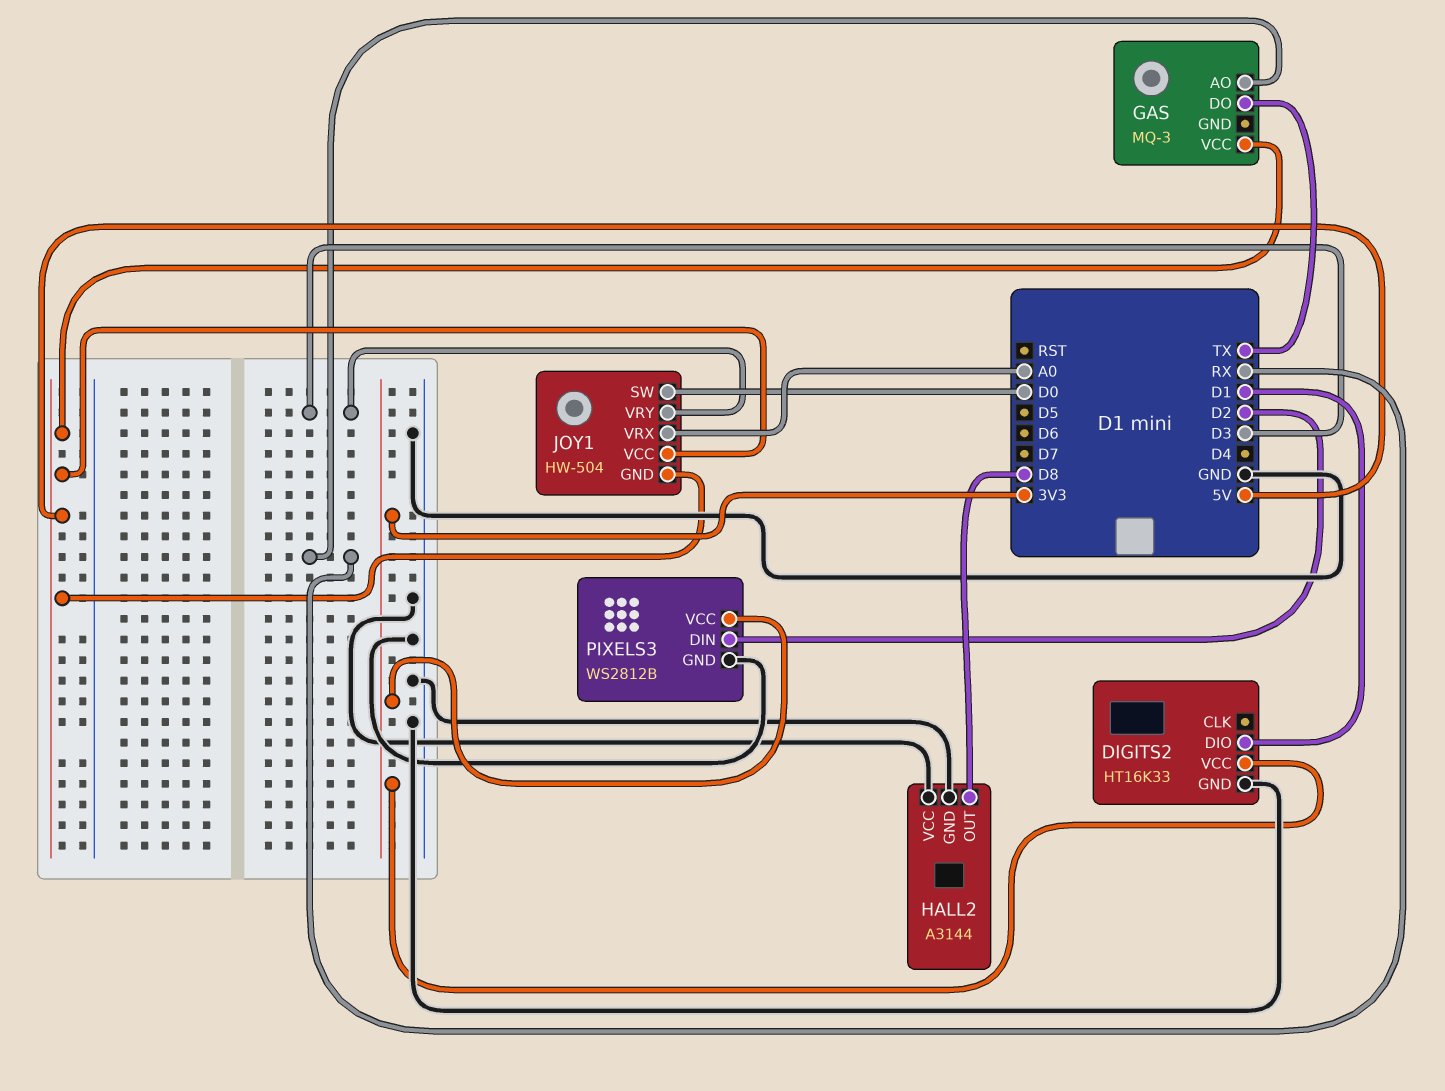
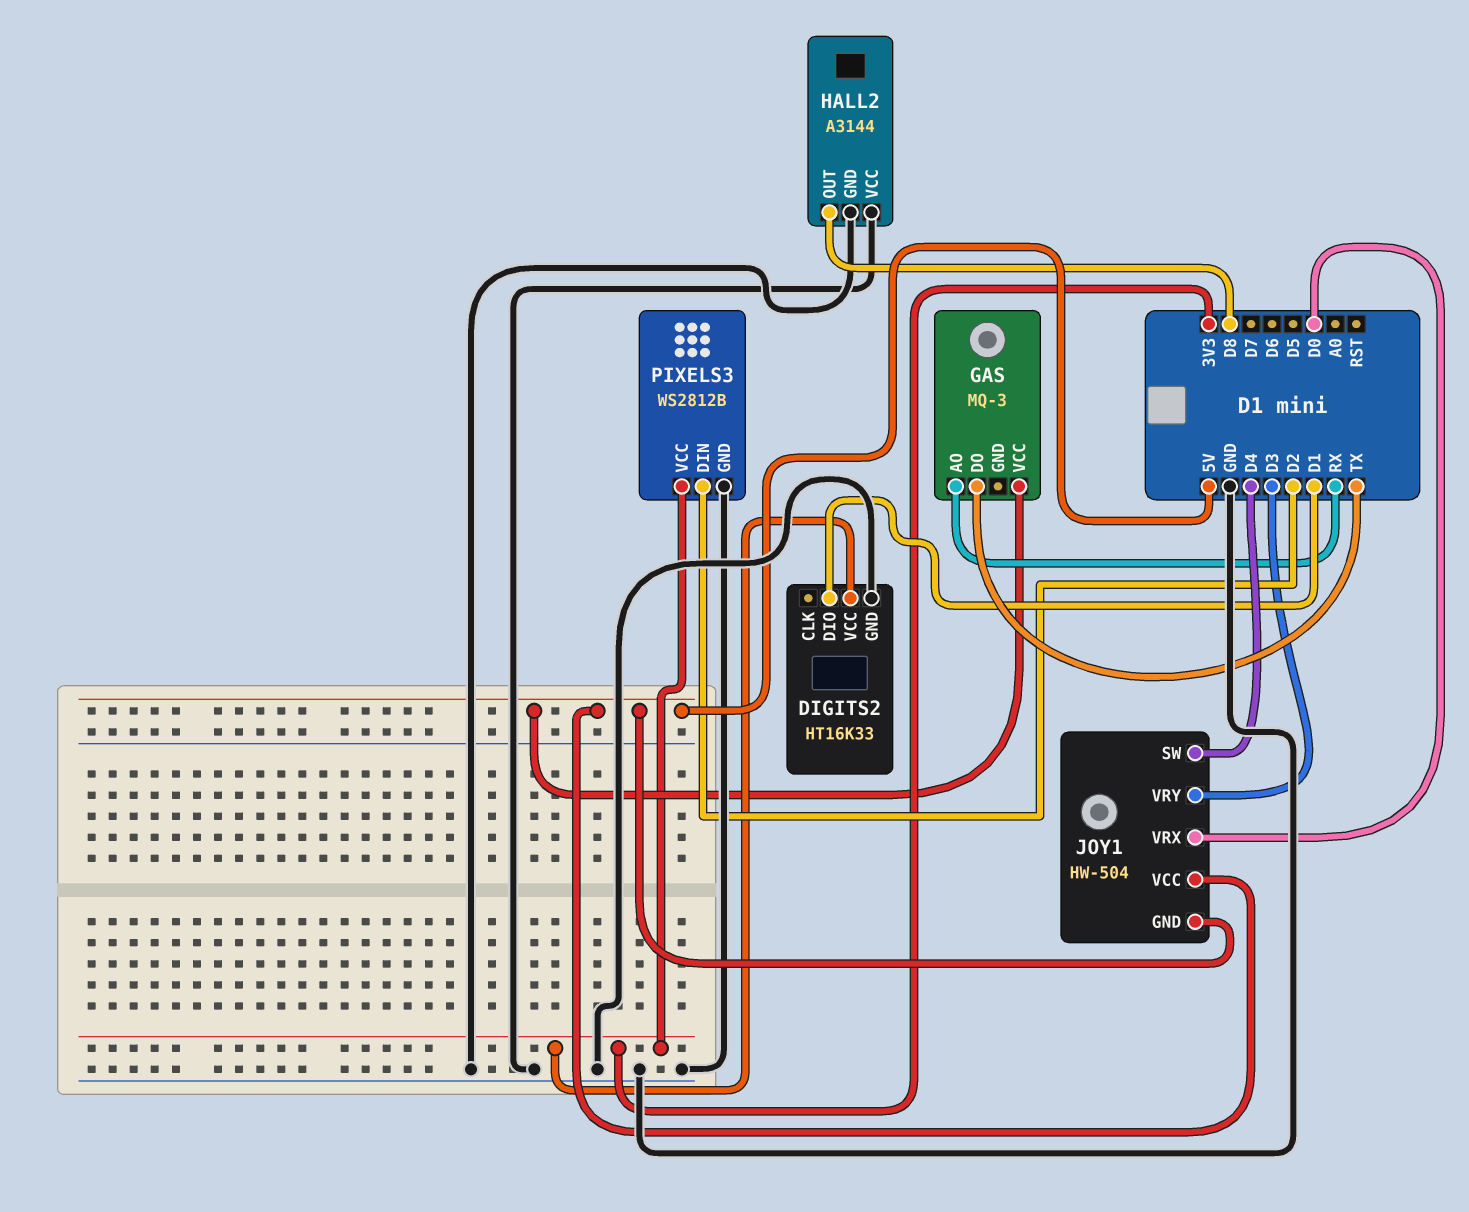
JOY1 pin SW: D0 -> D4
JOY1 pin VRX: A0 -> D0

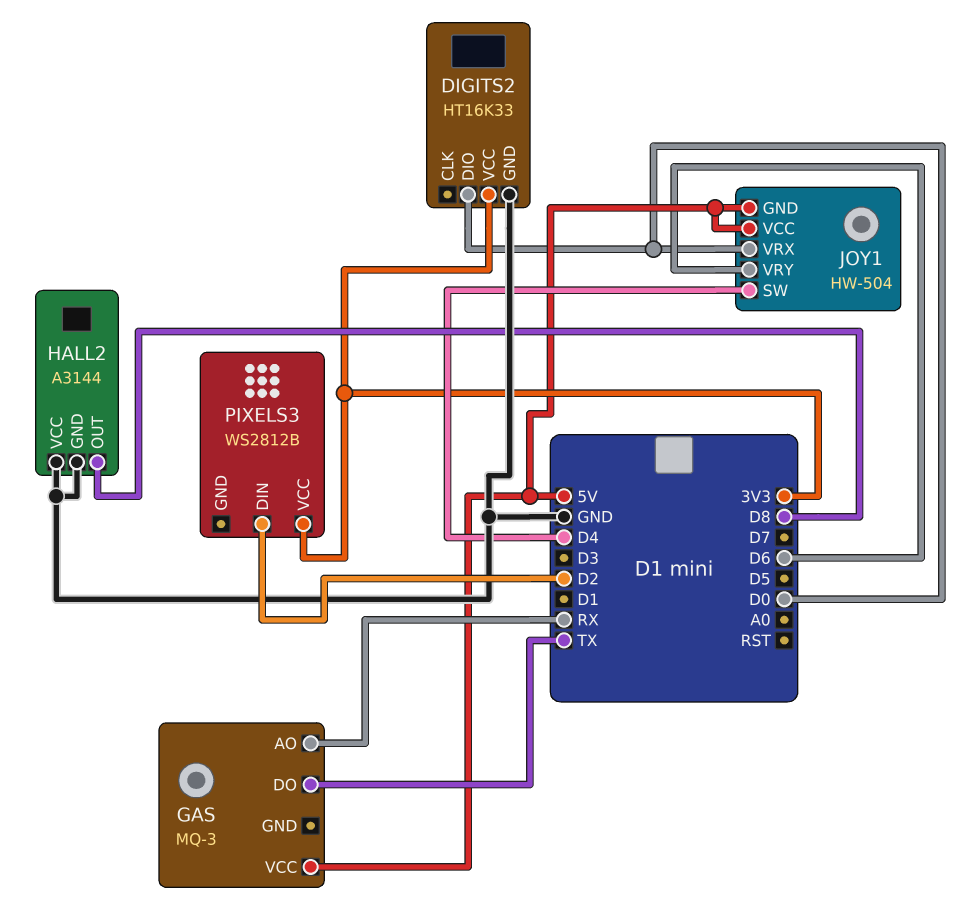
DIGITS2 pin DIO: D1 -> D0
JOY1 pin VRY: D3 -> D6
PIXELS3 pin GND: GND -> none

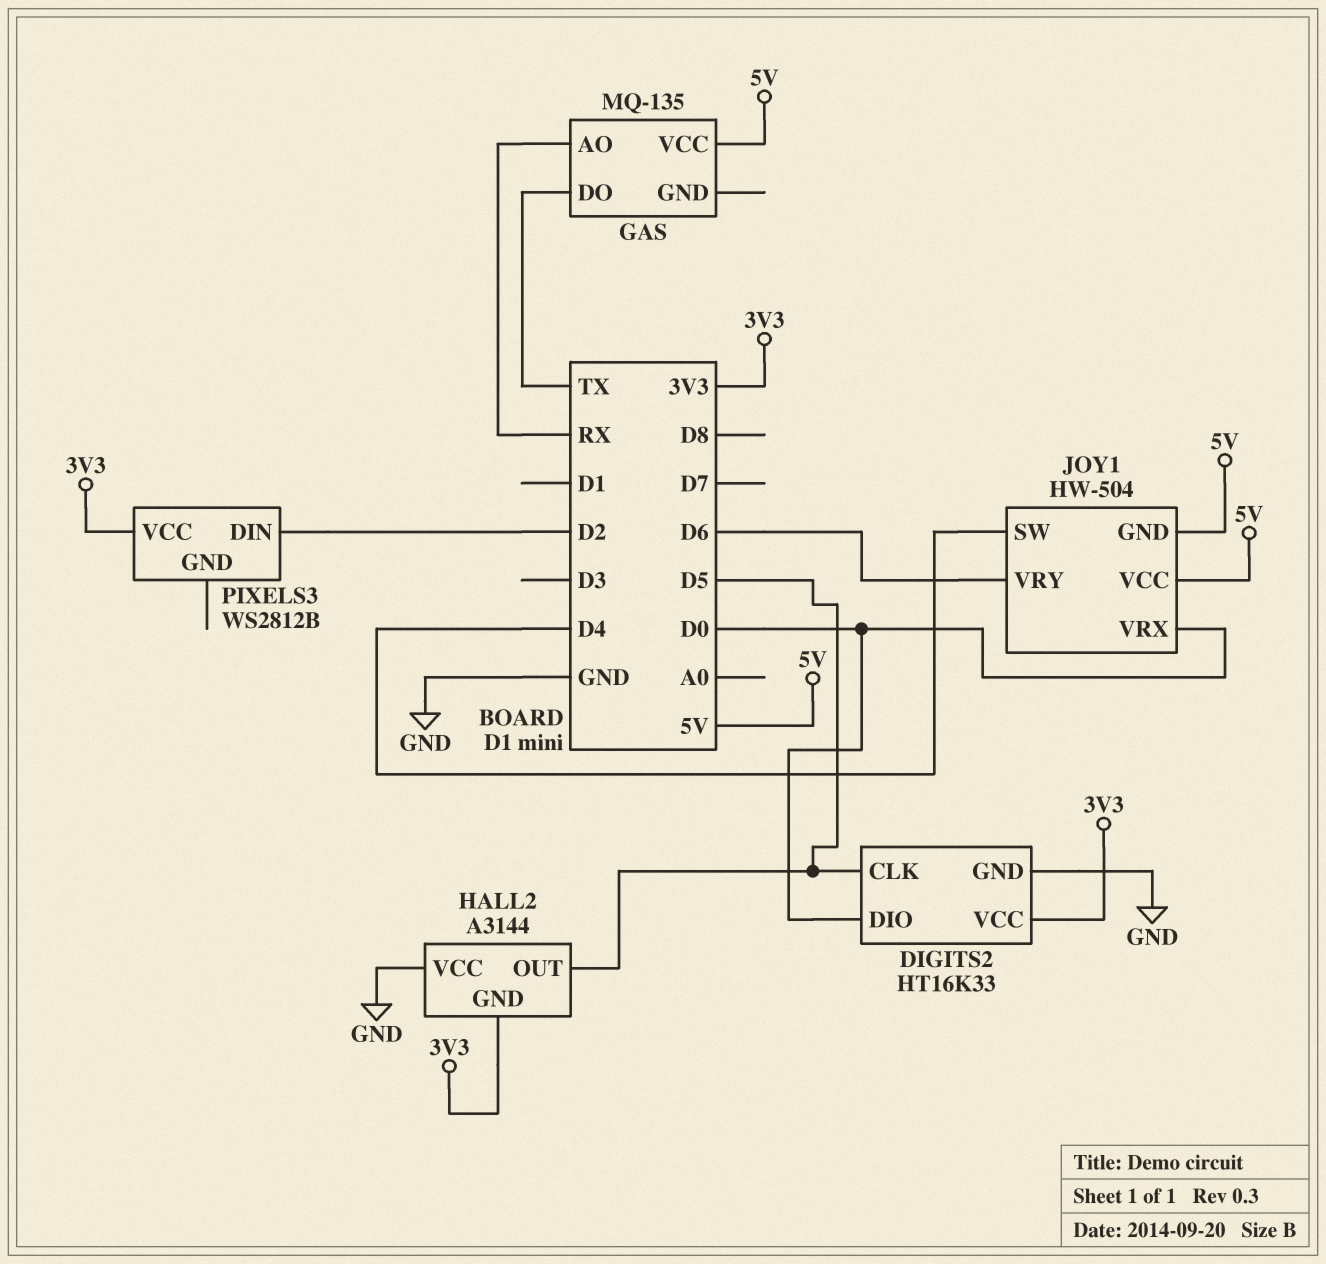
DIGITS2 pin CLK: none -> D5
GAS: MQ-3 -> MQ-135
HALL2 pin GND: GND -> 3V3
HALL2 pin OUT: D8 -> D5

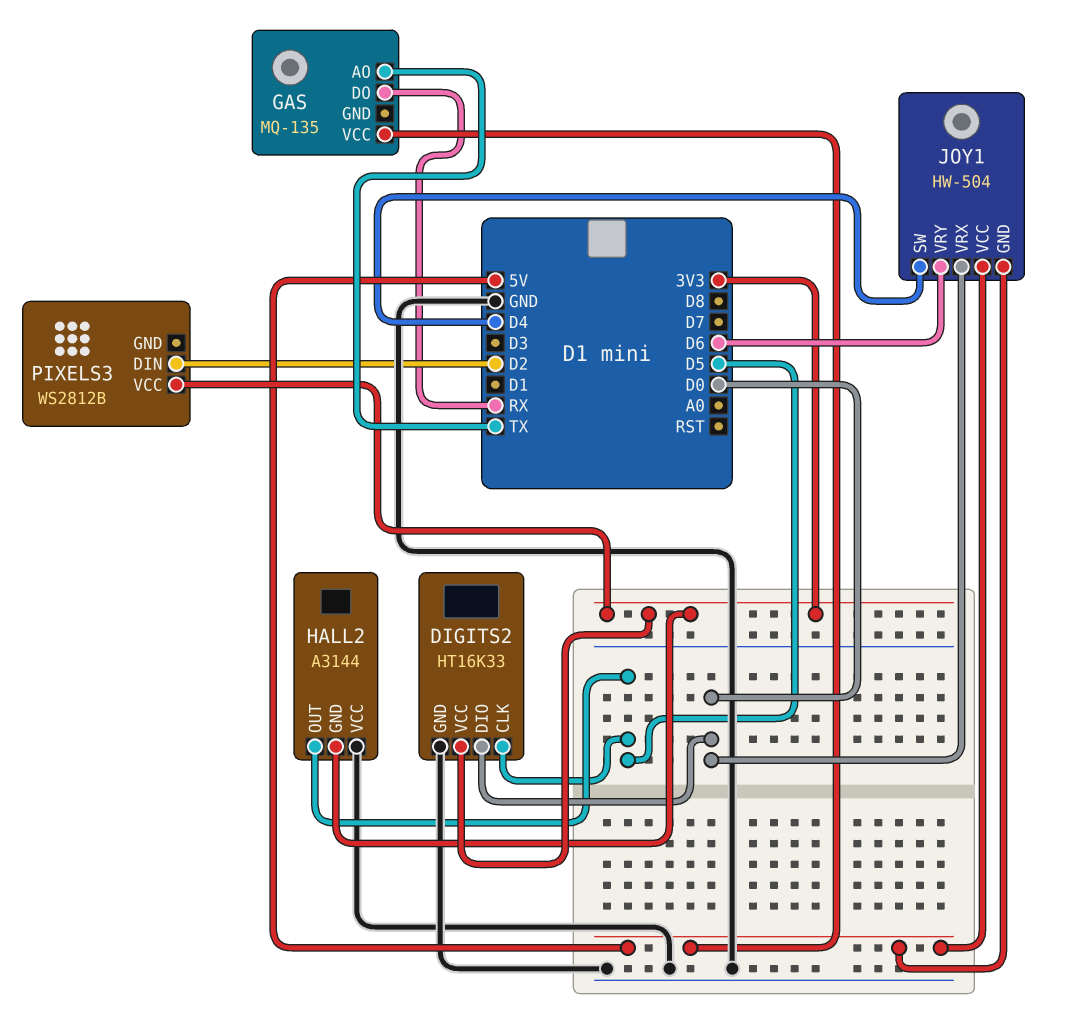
GAS pin AO: RX -> TX
GAS pin DO: TX -> RX

